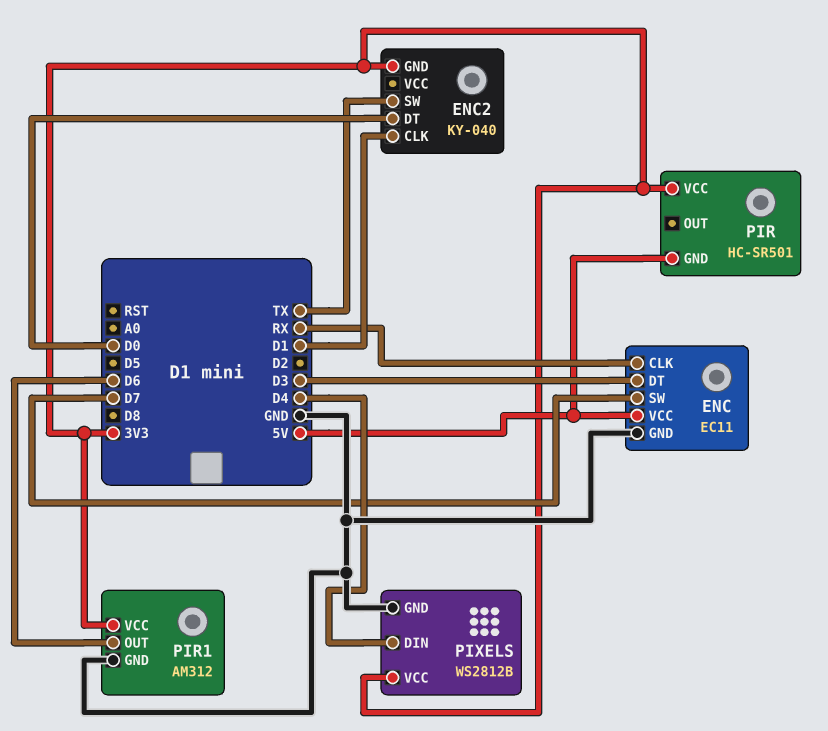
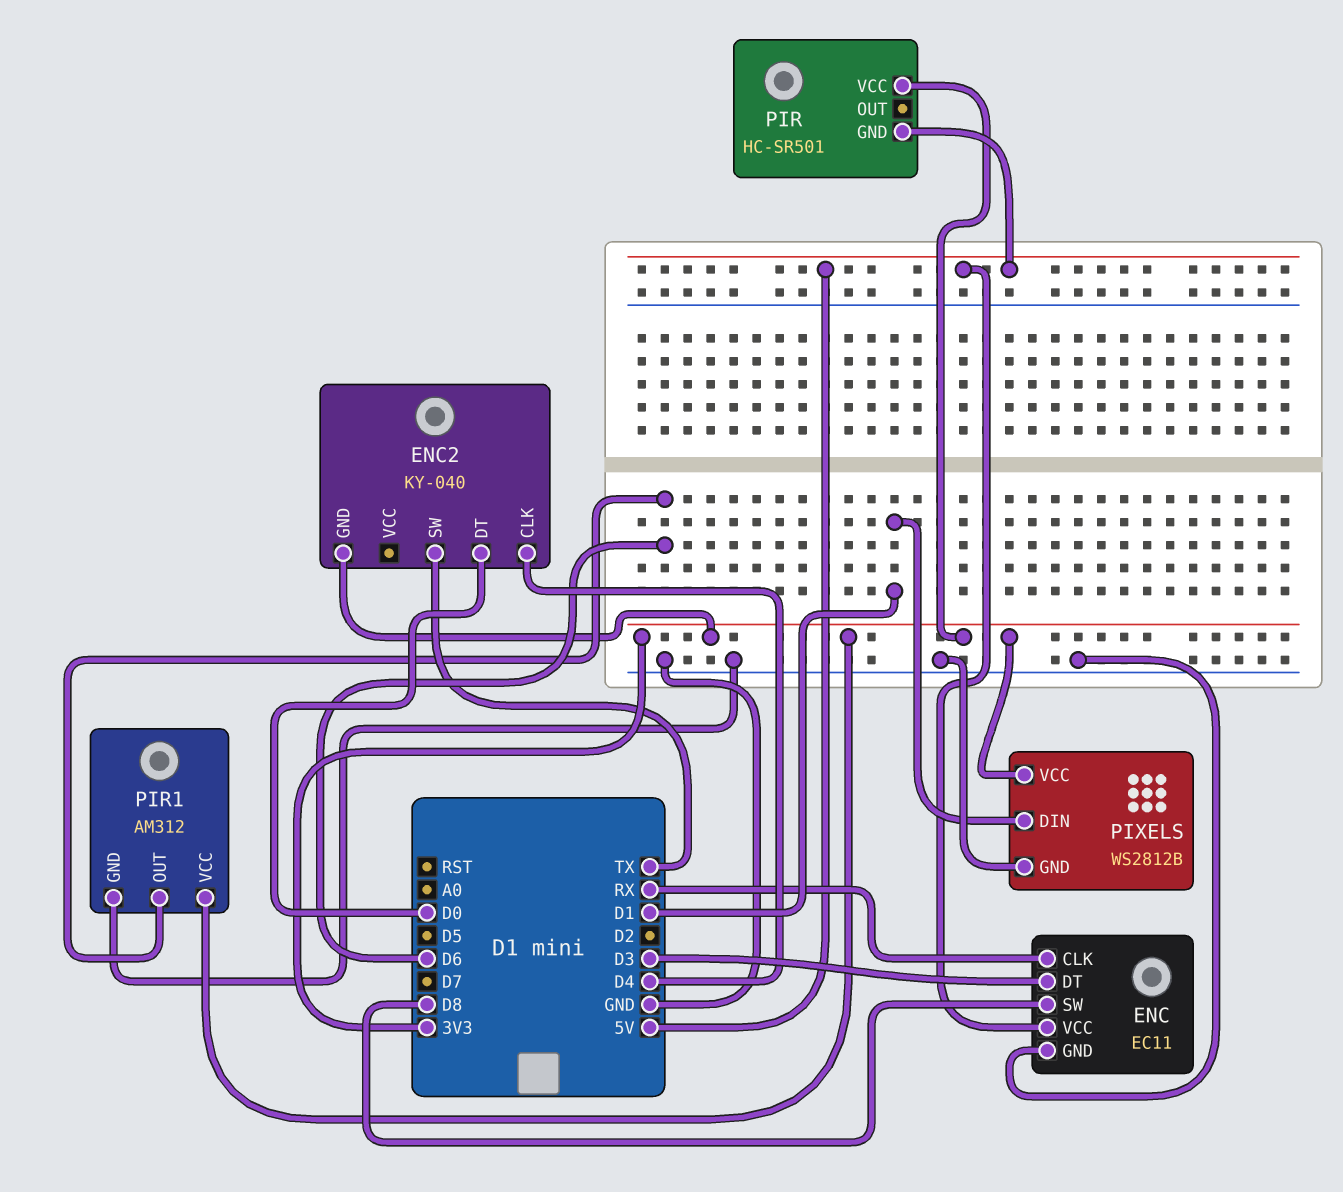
ENC pin SW: D7 -> D8
ENC2 pin CLK: D1 -> D4
PIXELS pin DIN: D4 -> D1

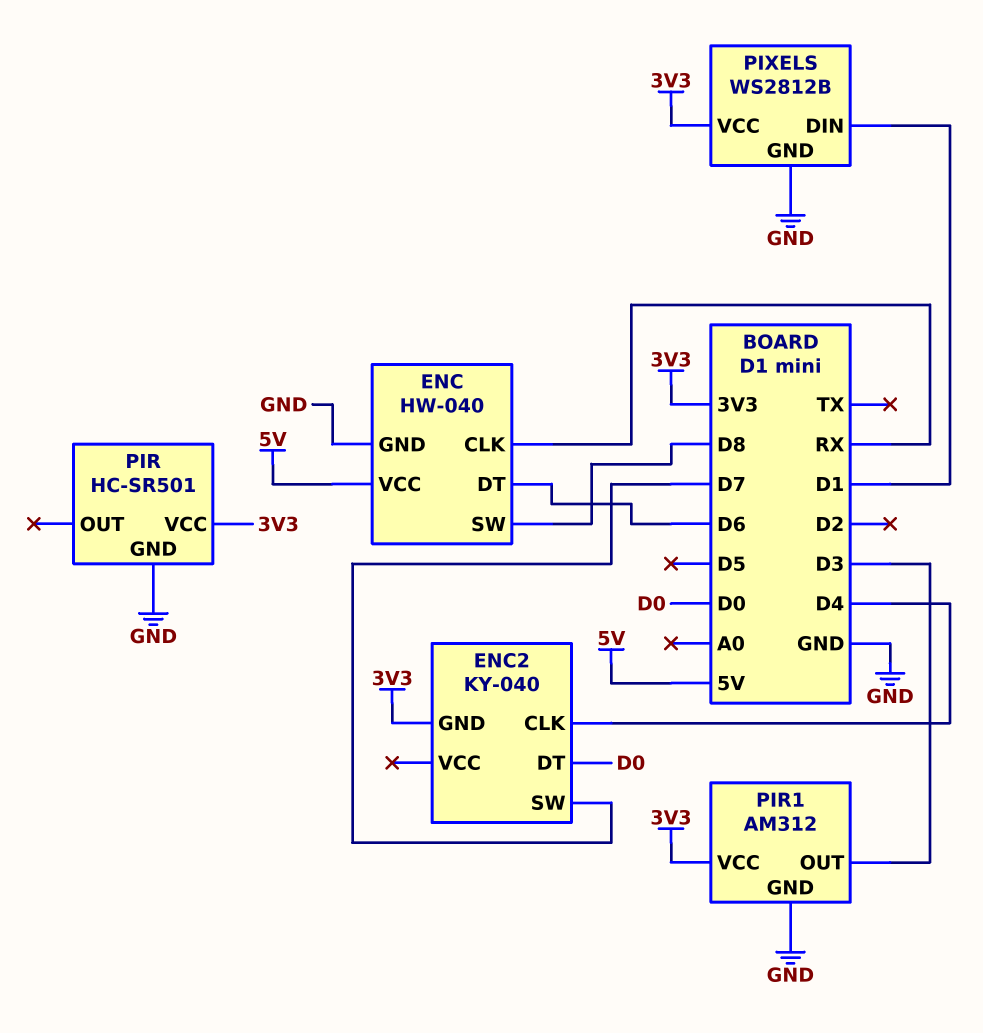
ENC: EC11 -> HW-040
ENC pin DT: D3 -> D6
ENC2 pin SW: TX -> D7
PIR pin GND: 5V -> GND
PIR1 pin OUT: D6 -> D3

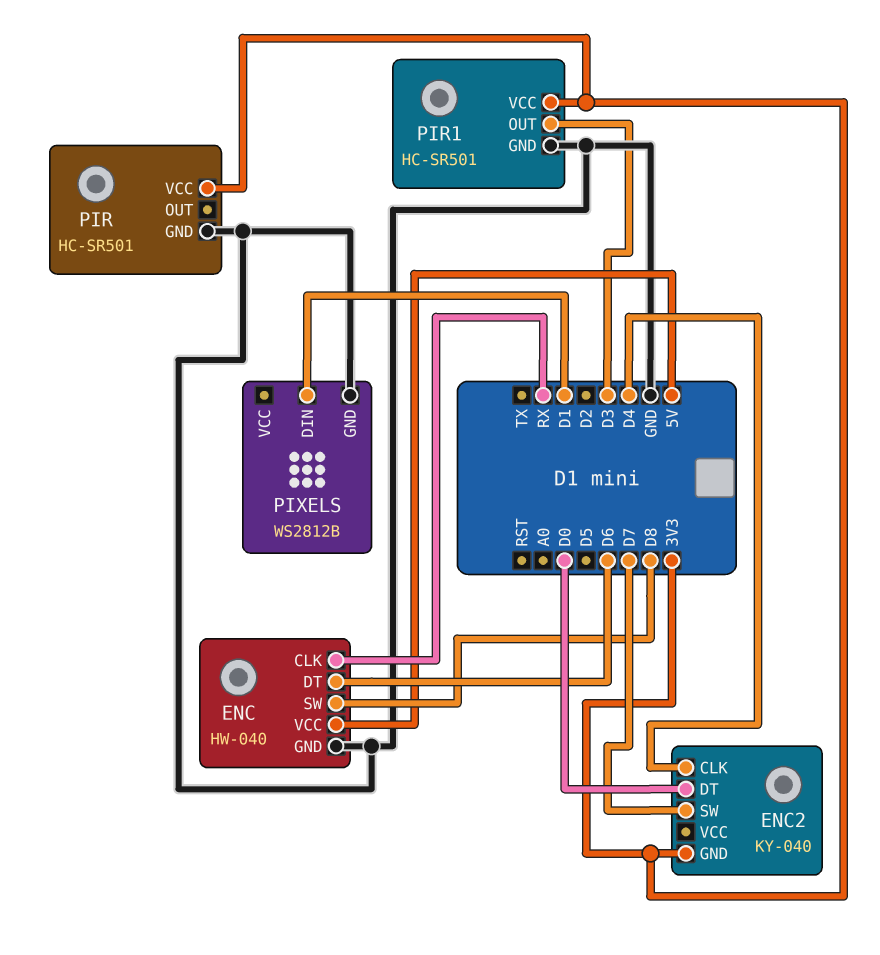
PIR1: AM312 -> HC-SR501
PIXELS pin VCC: 3V3 -> none

